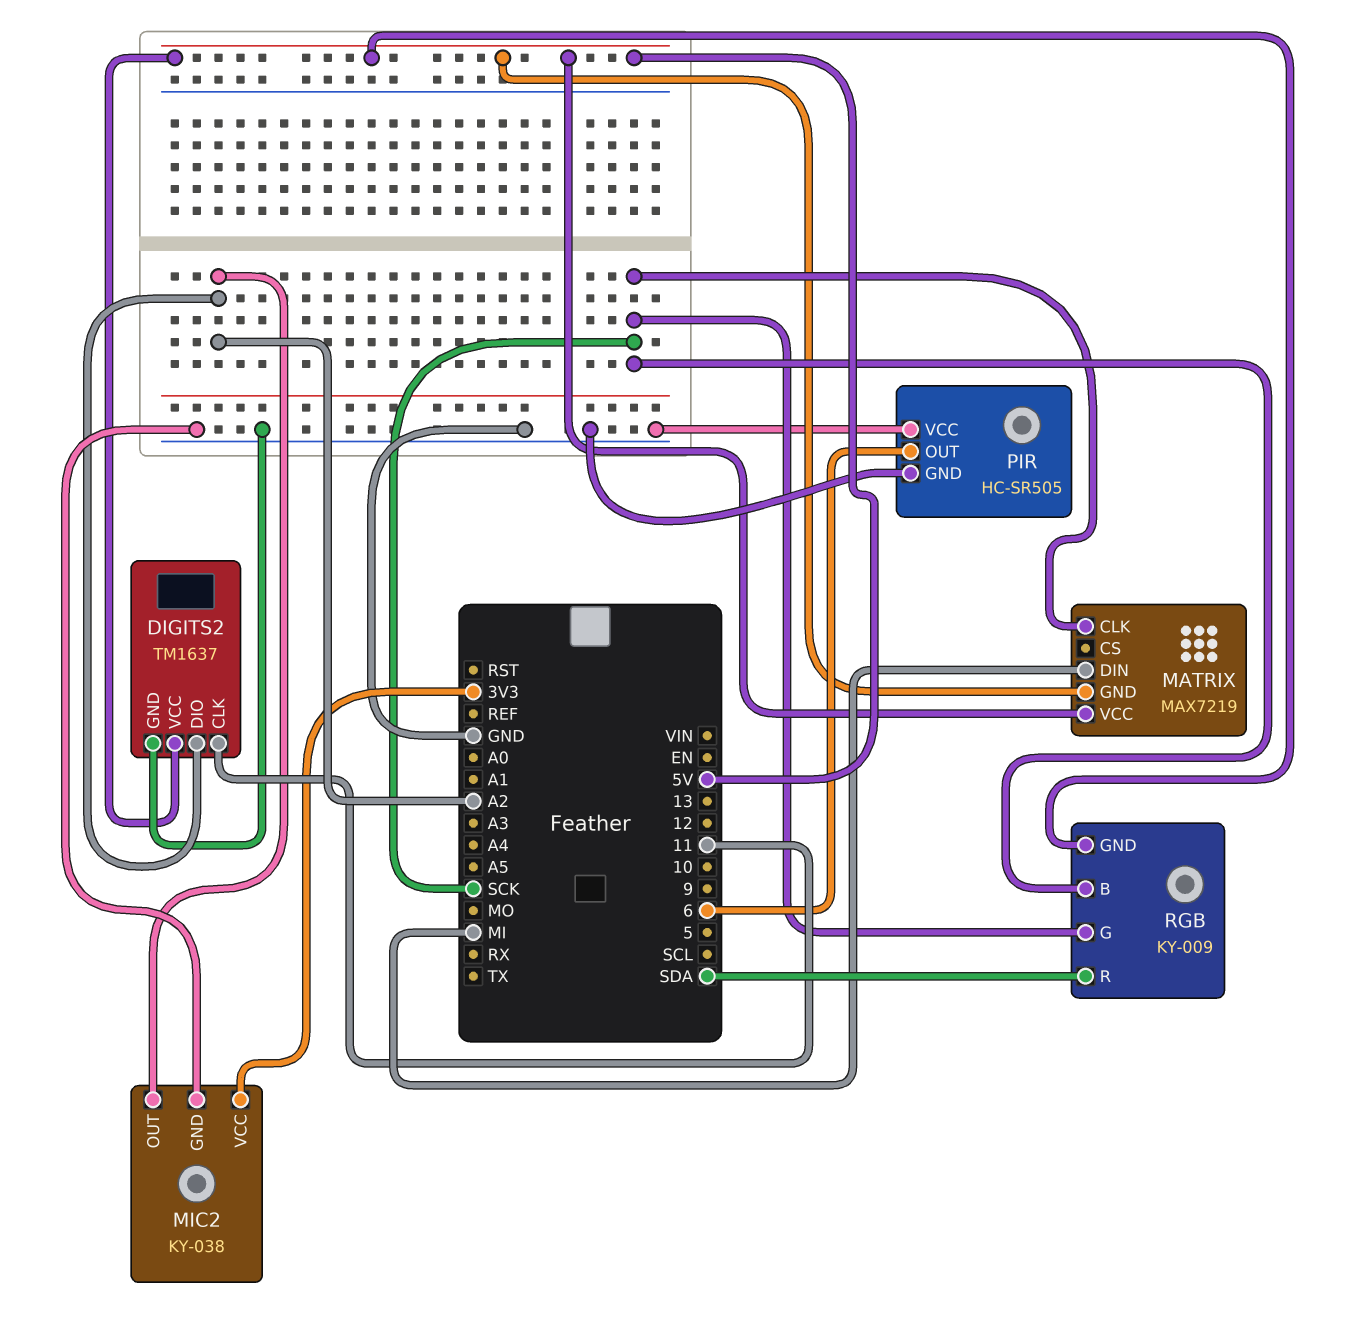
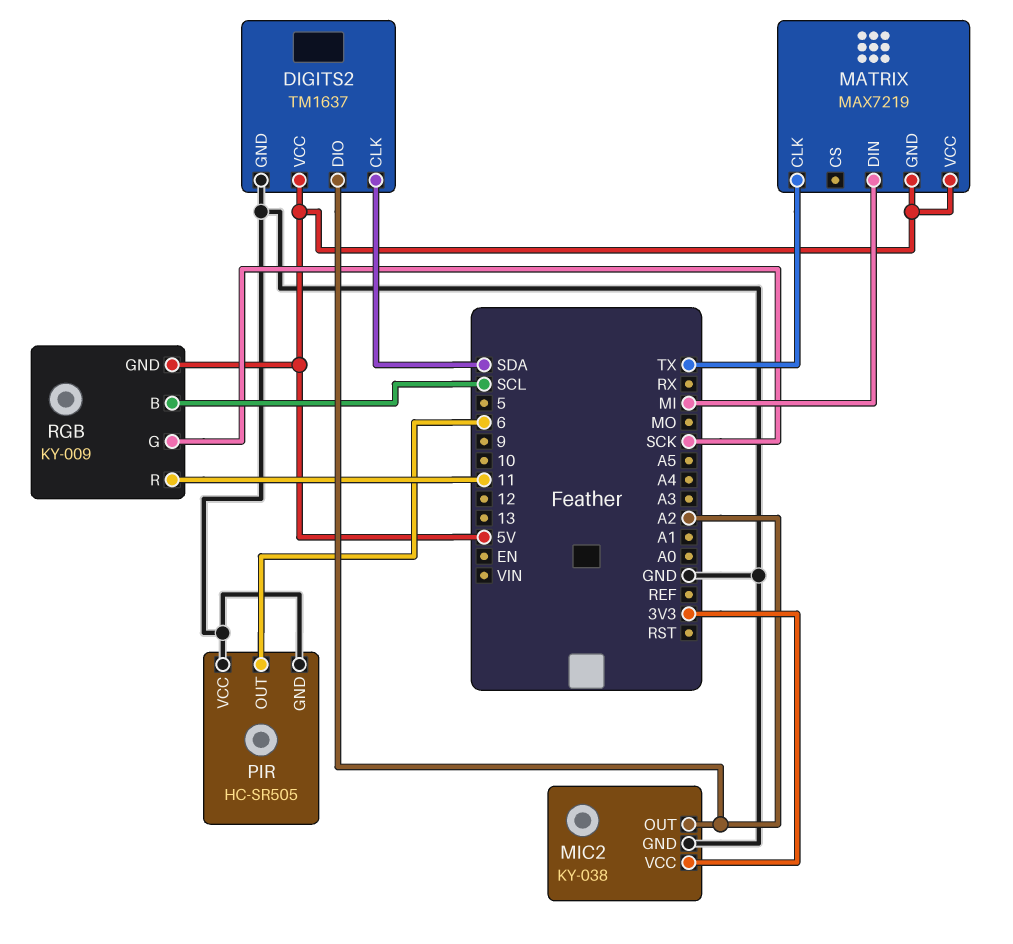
DIGITS2 pin CLK: 11 -> SDA
MATRIX pin CLK: SCK -> TX
RGB pin B: SCK -> SCL
RGB pin R: SDA -> 11

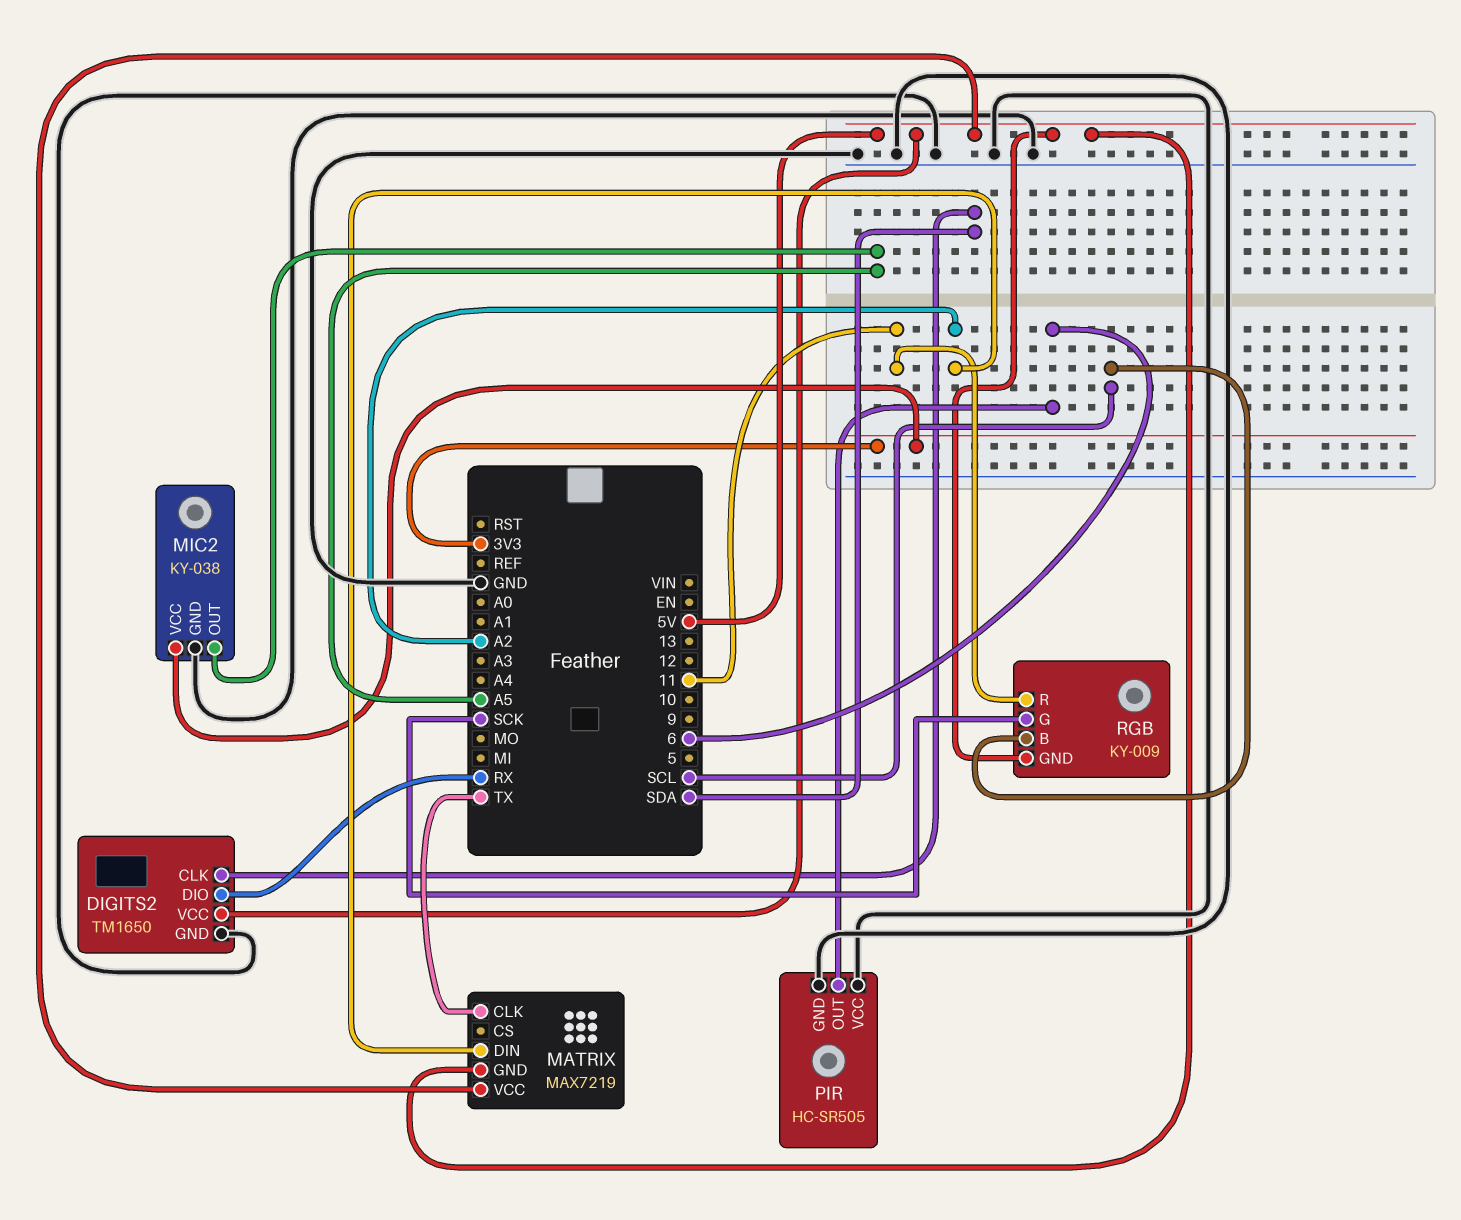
DIGITS2: TM1637 -> TM1650
DIGITS2 pin DIO: A2 -> RX
MATRIX pin DIN: MI -> A2
MIC2 pin OUT: A2 -> A5

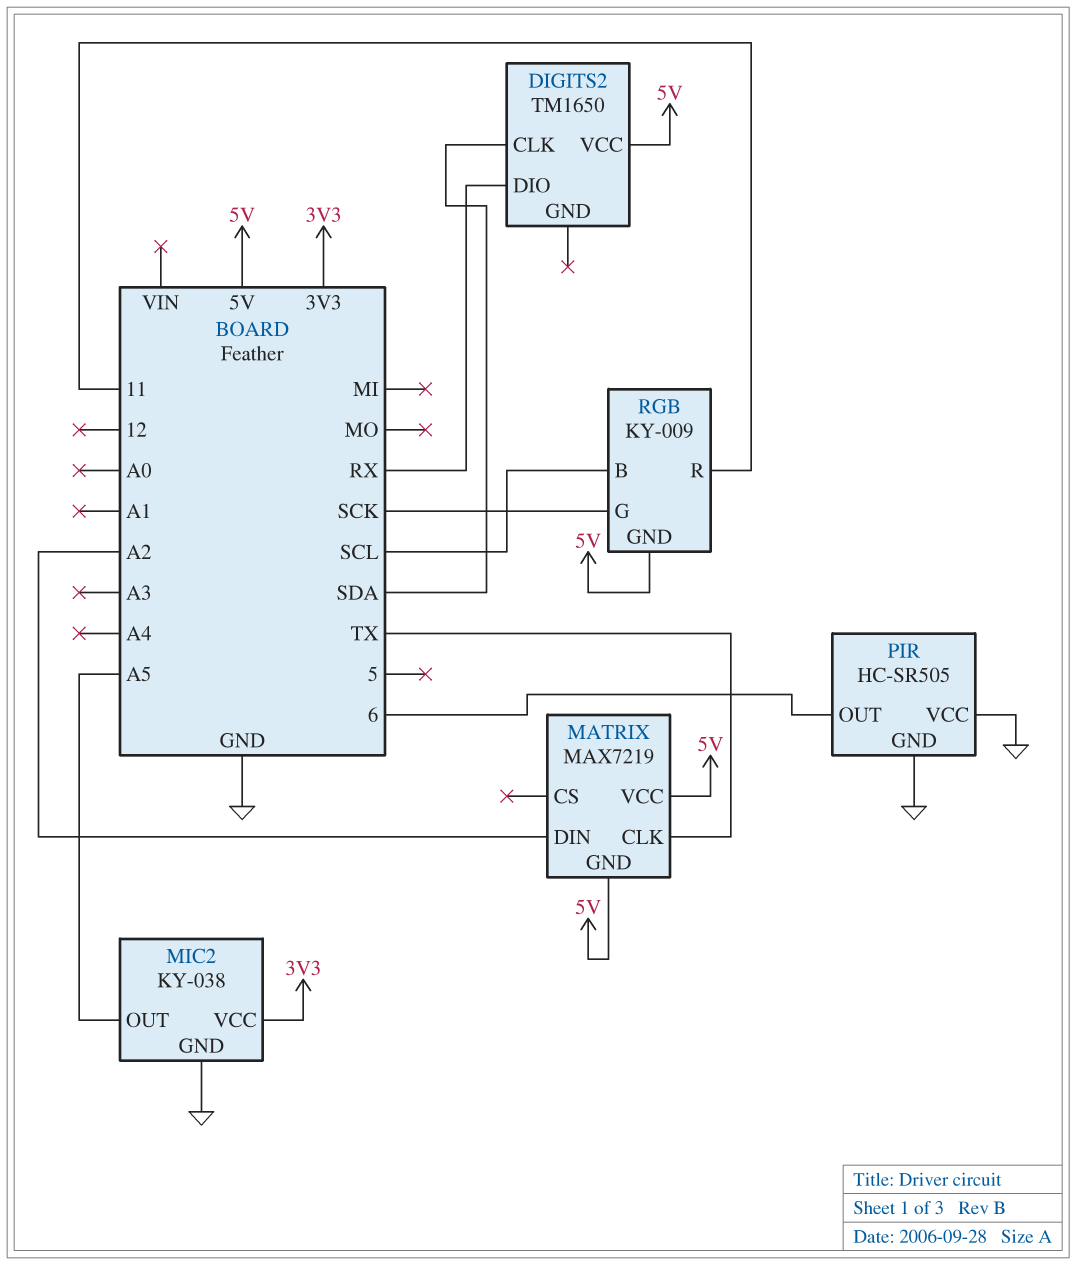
DIGITS2 pin GND: GND -> none

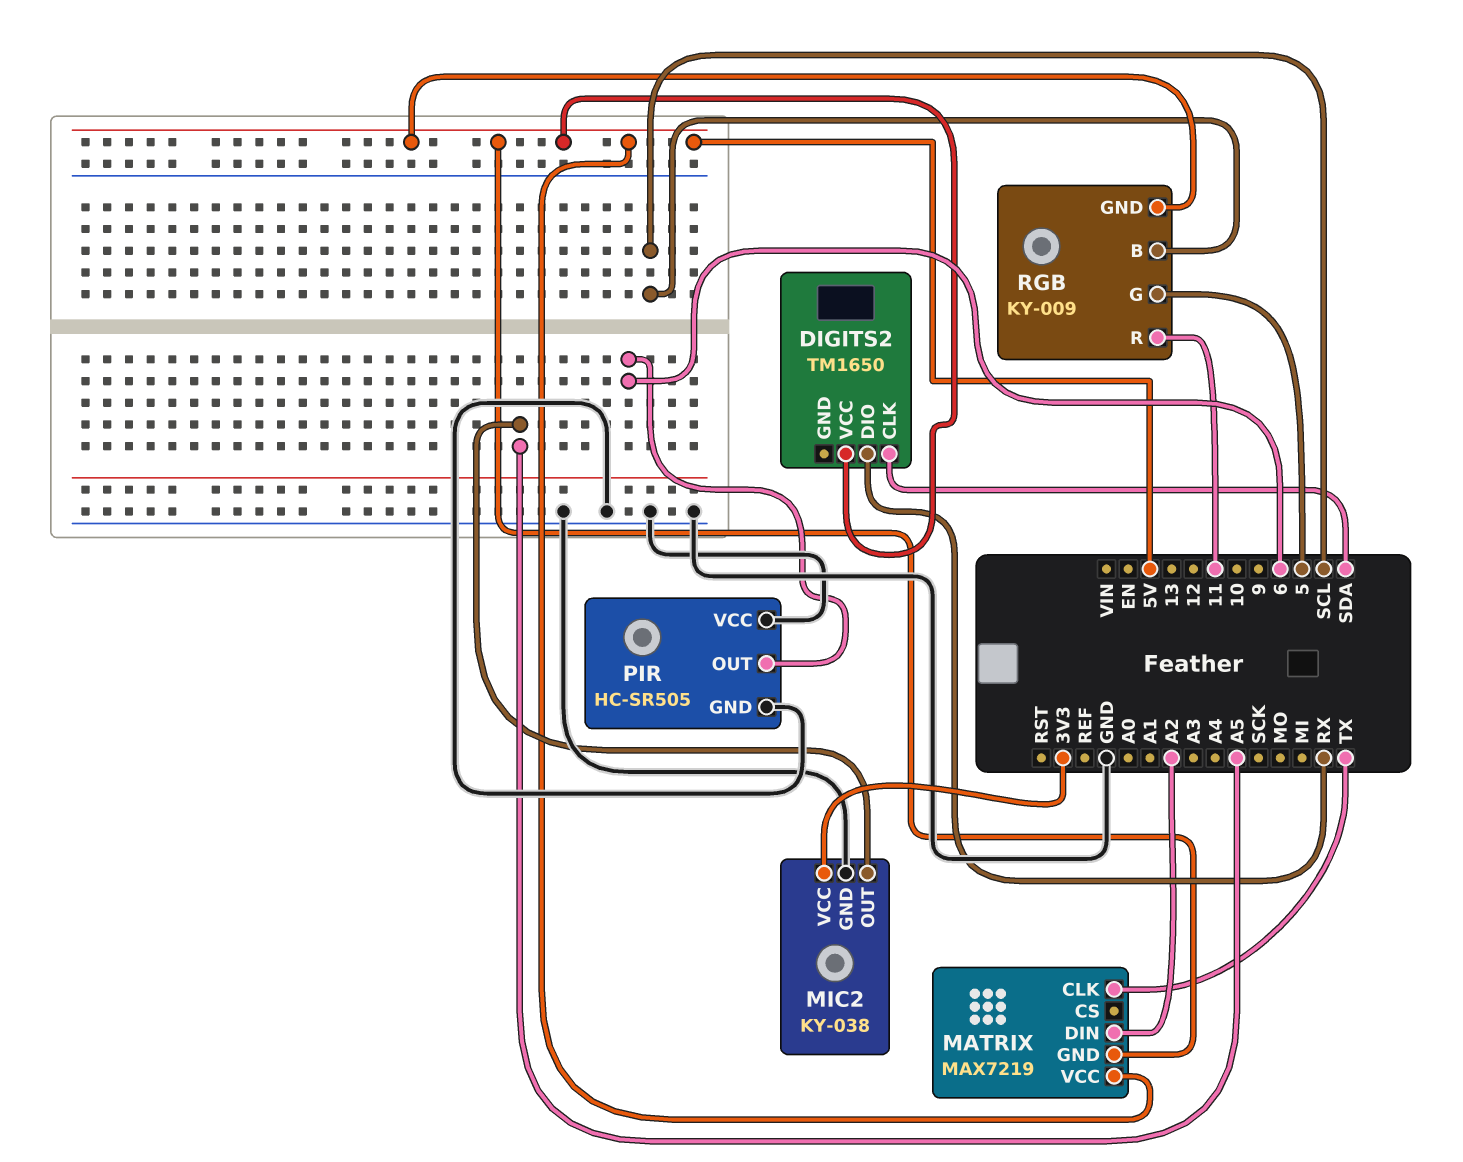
RGB pin G: SCK -> 5

